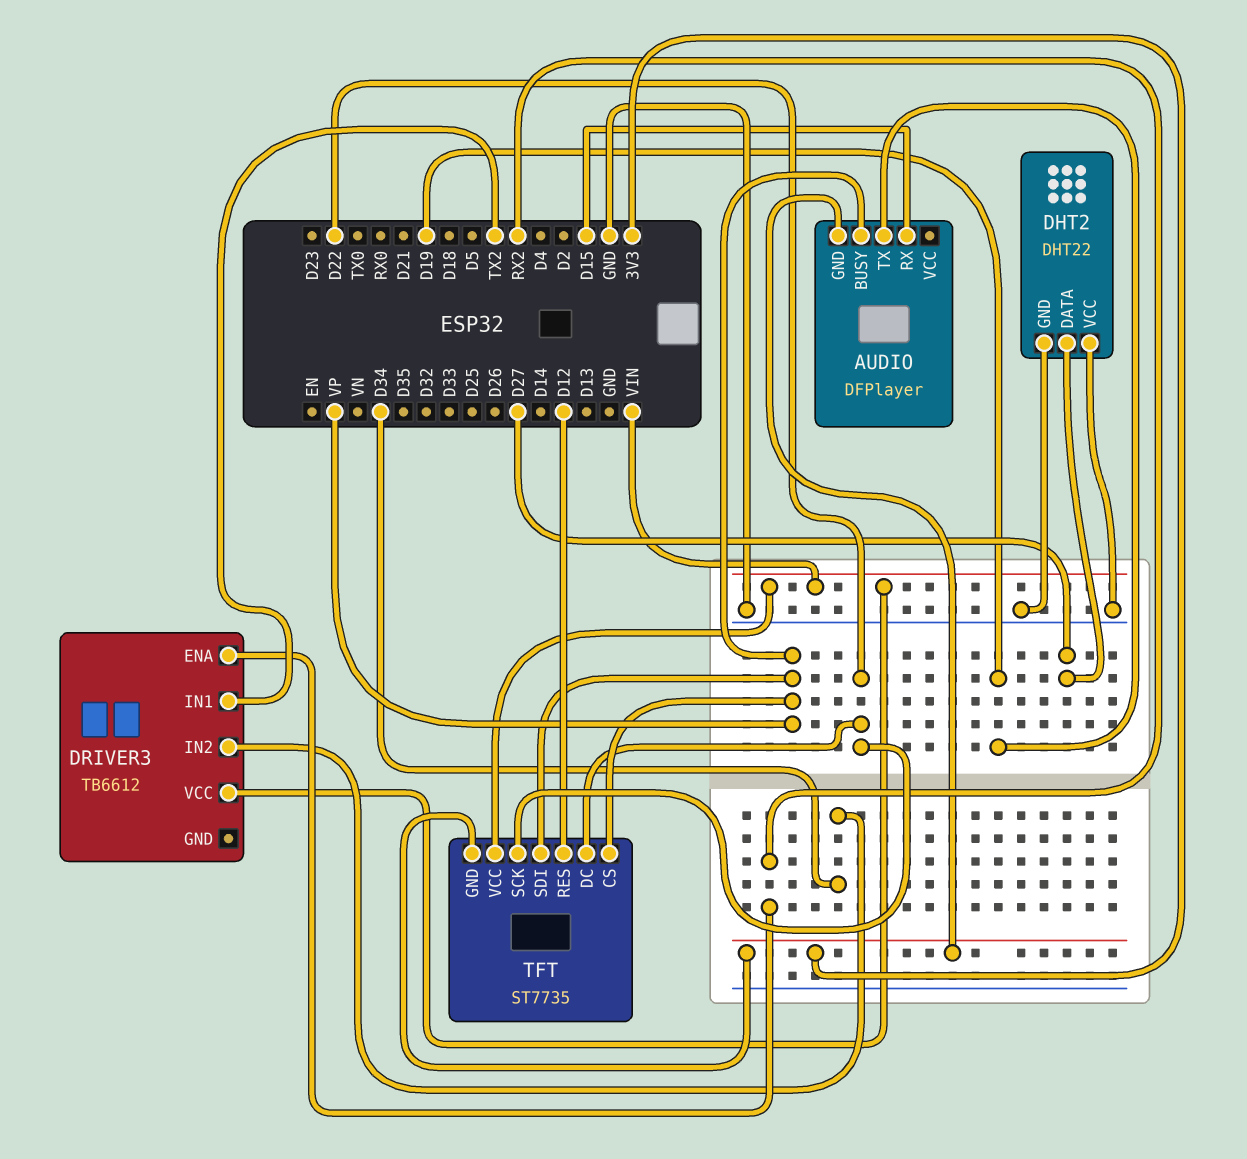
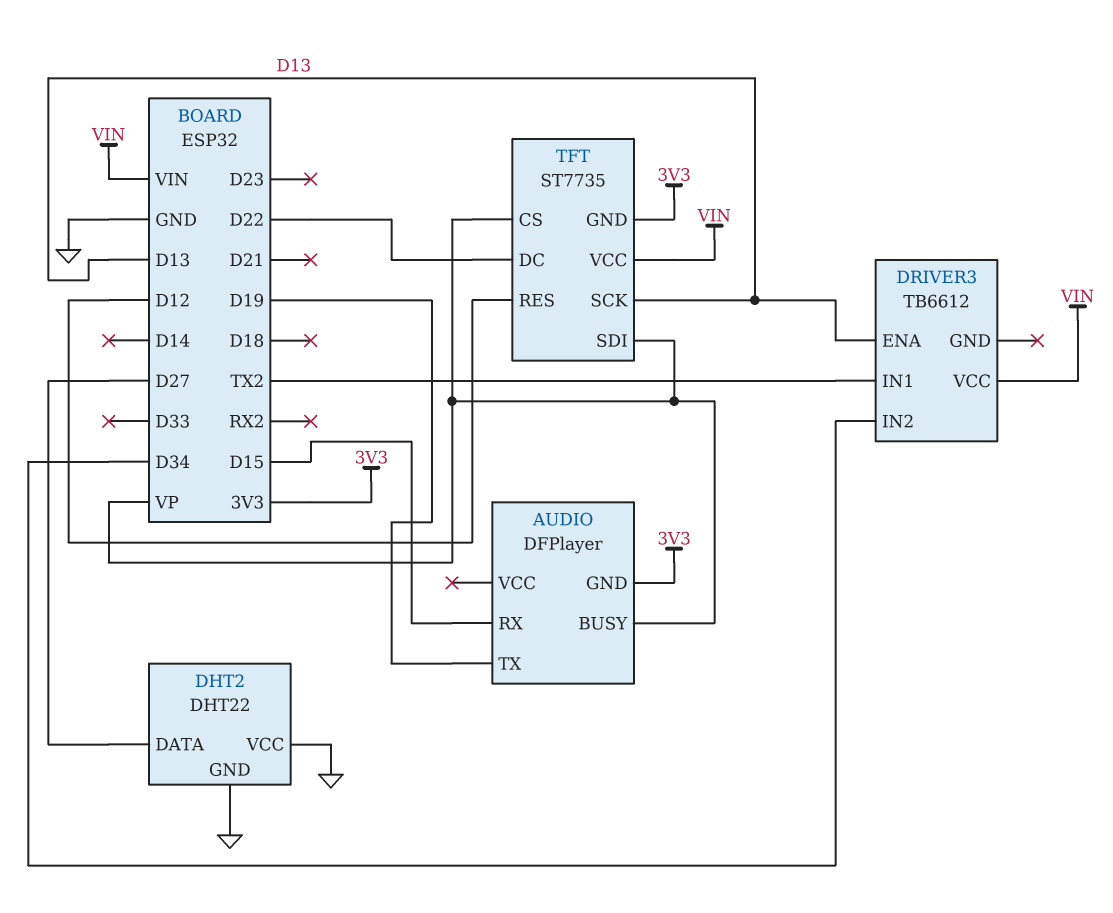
DRIVER3 pin ENA: RX2 -> D13
TFT pin SCK: D22 -> D13

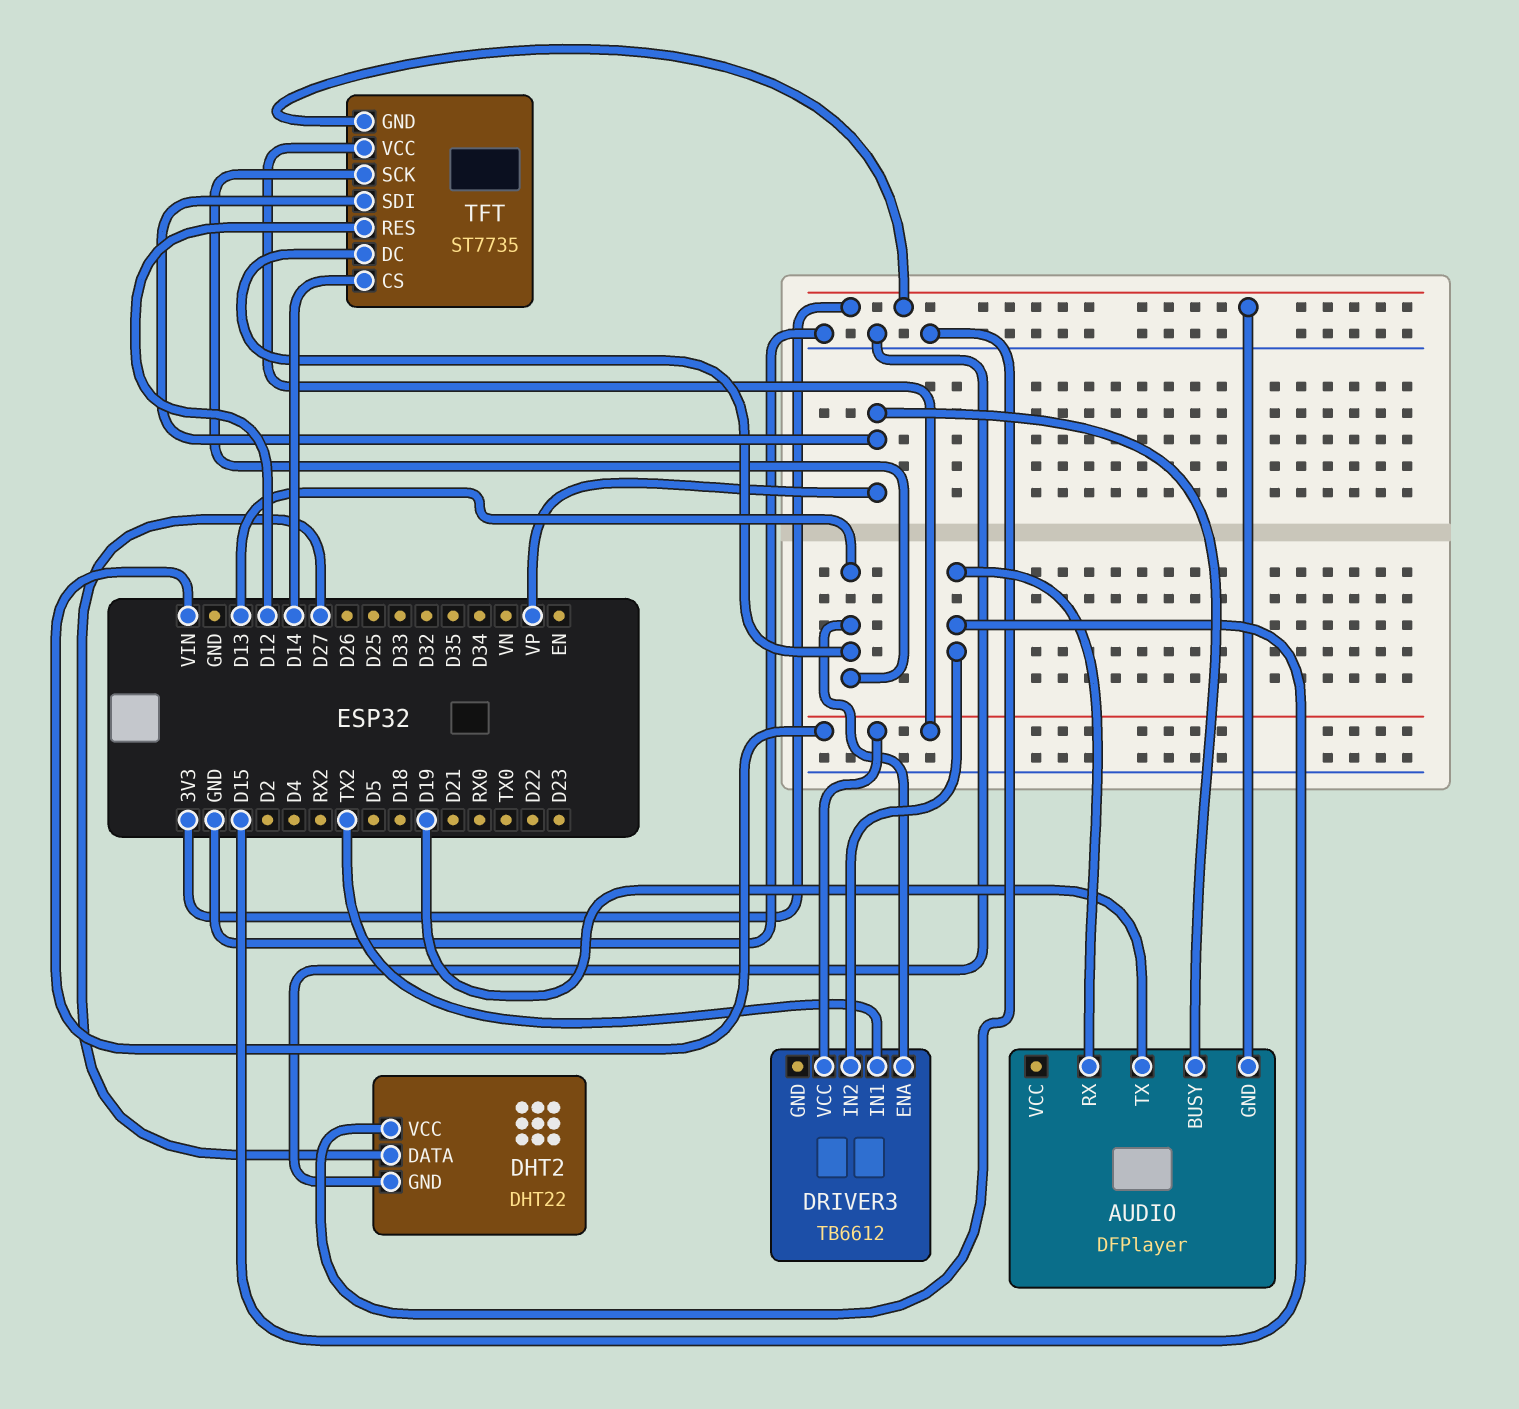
DRIVER3 pin IN2: D34 -> D15
TFT pin CS: VP -> D14
TFT pin DC: D22 -> D13

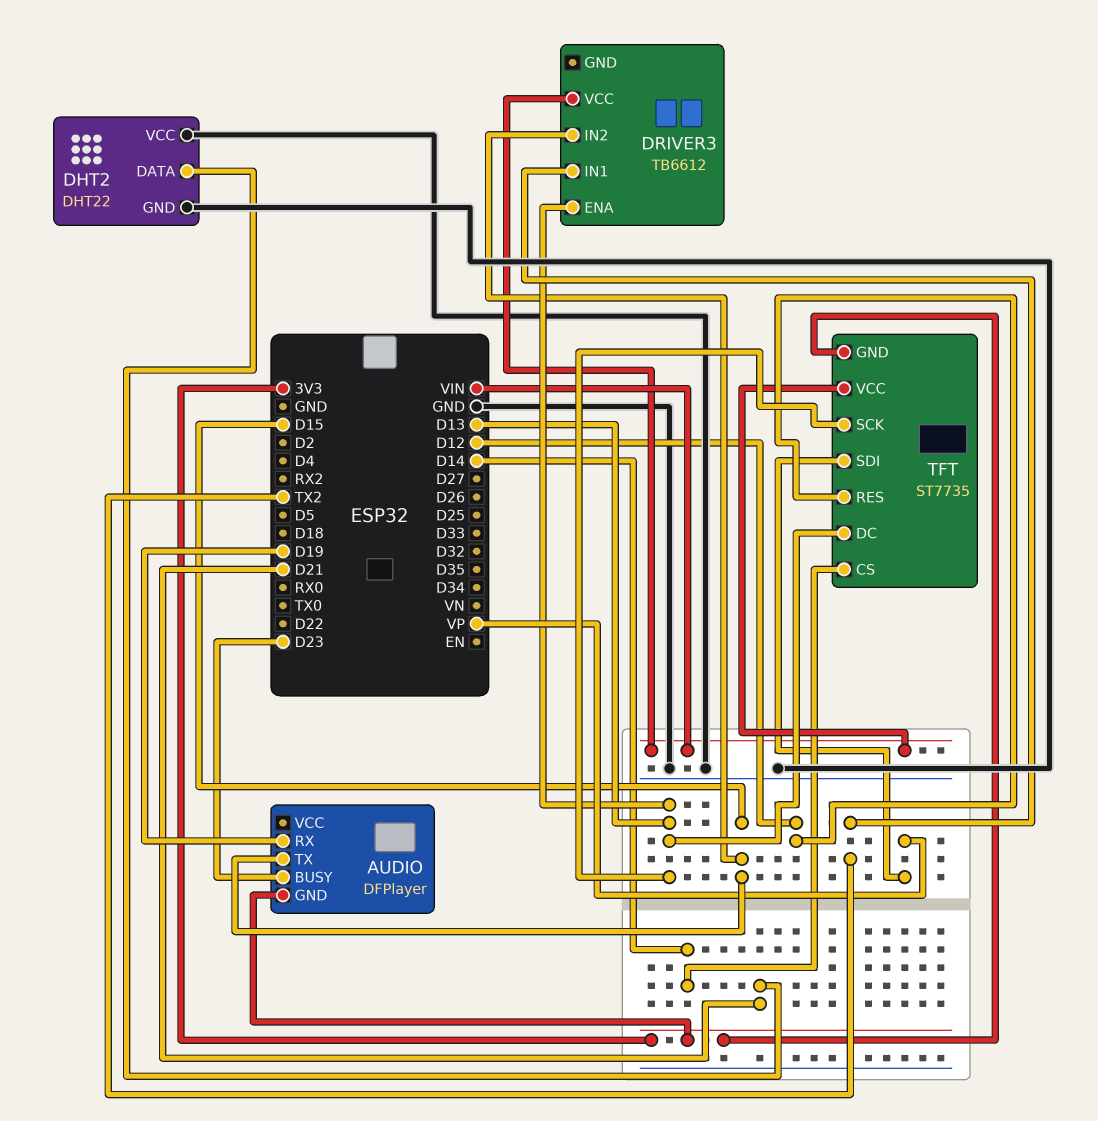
AUDIO pin BUSY: VP -> D23
AUDIO pin RX: D15 -> D19
AUDIO pin TX: D19 -> D15
DHT2 pin DATA: D27 -> D21

